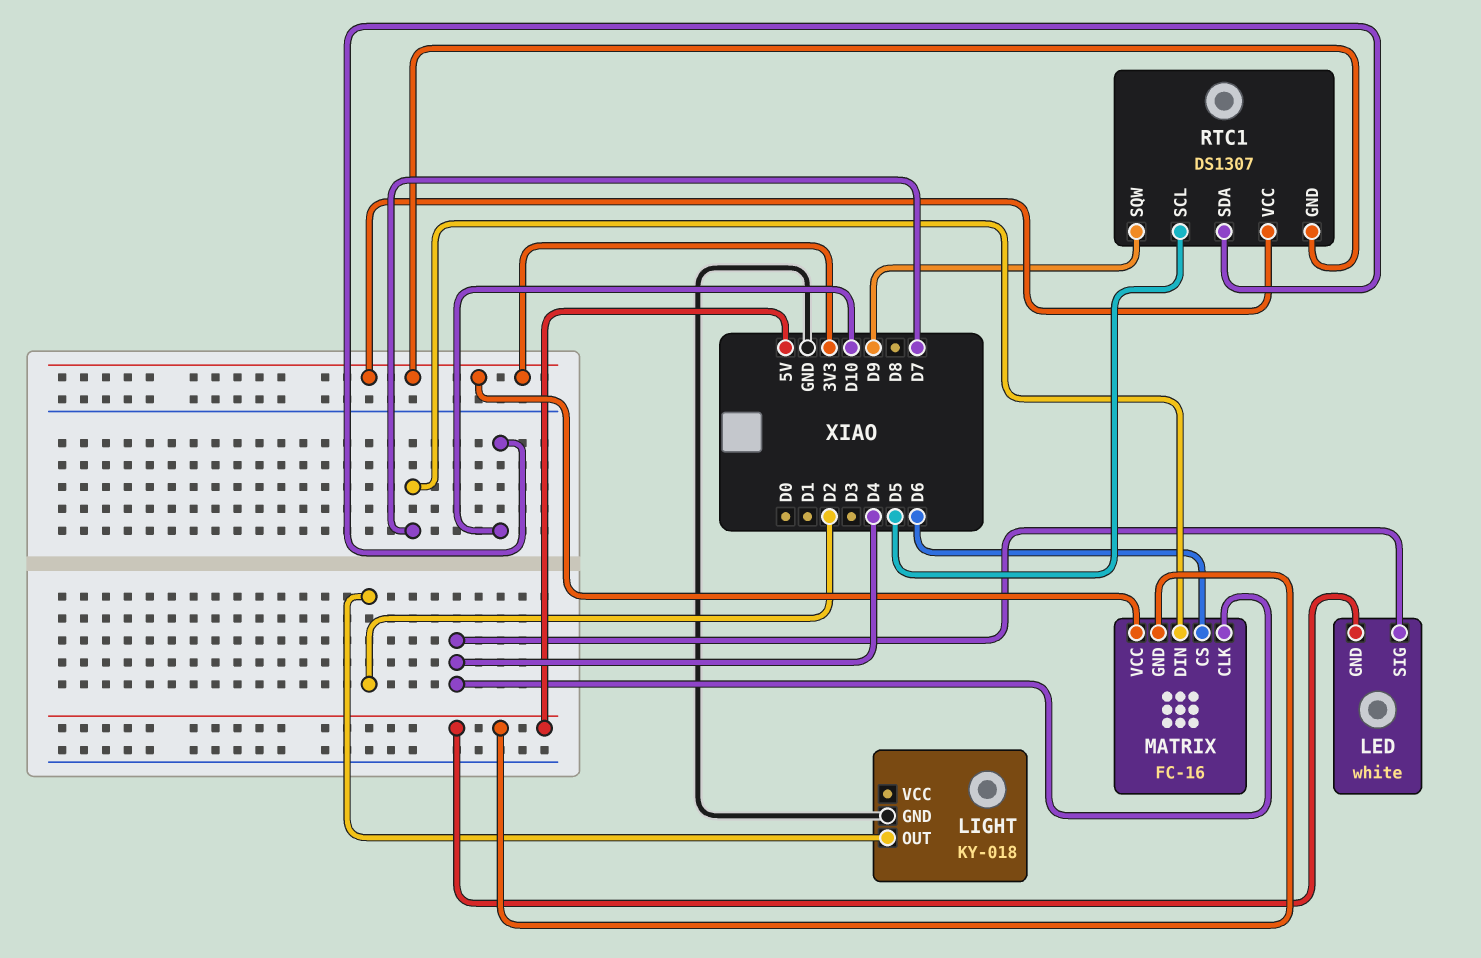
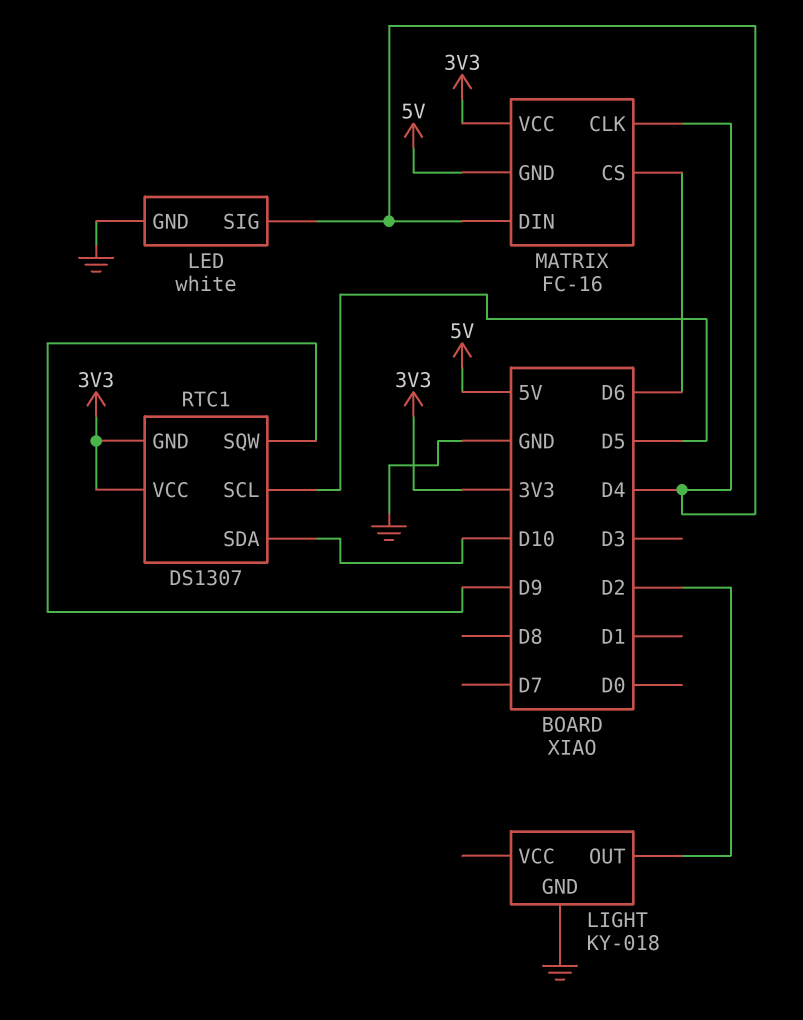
LED pin GND: 5V -> GND
MATRIX pin DIN: D7 -> D4

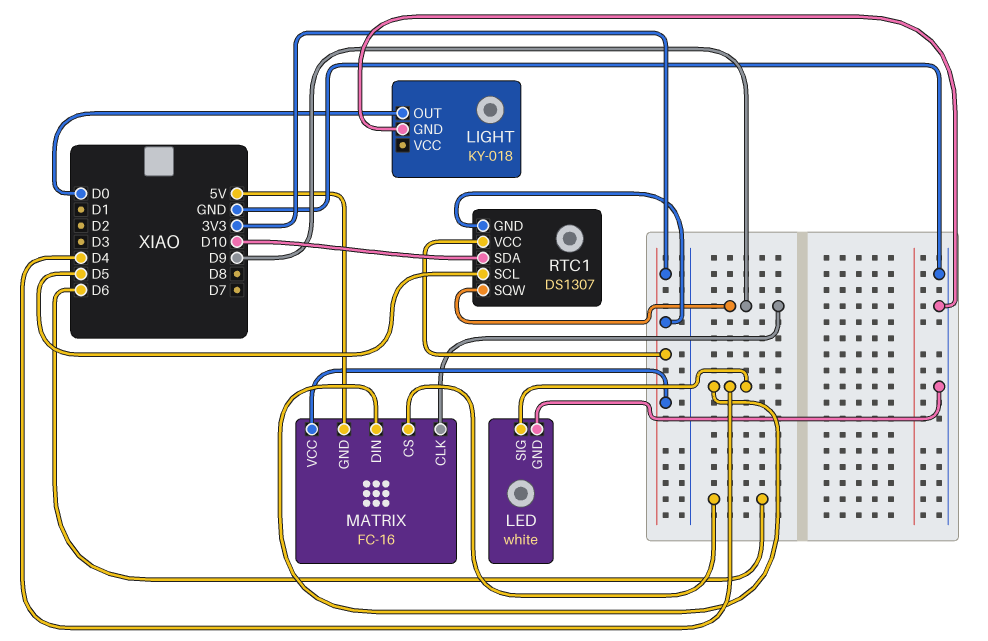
LIGHT pin OUT: D2 -> D0
MATRIX pin CLK: D4 -> D9

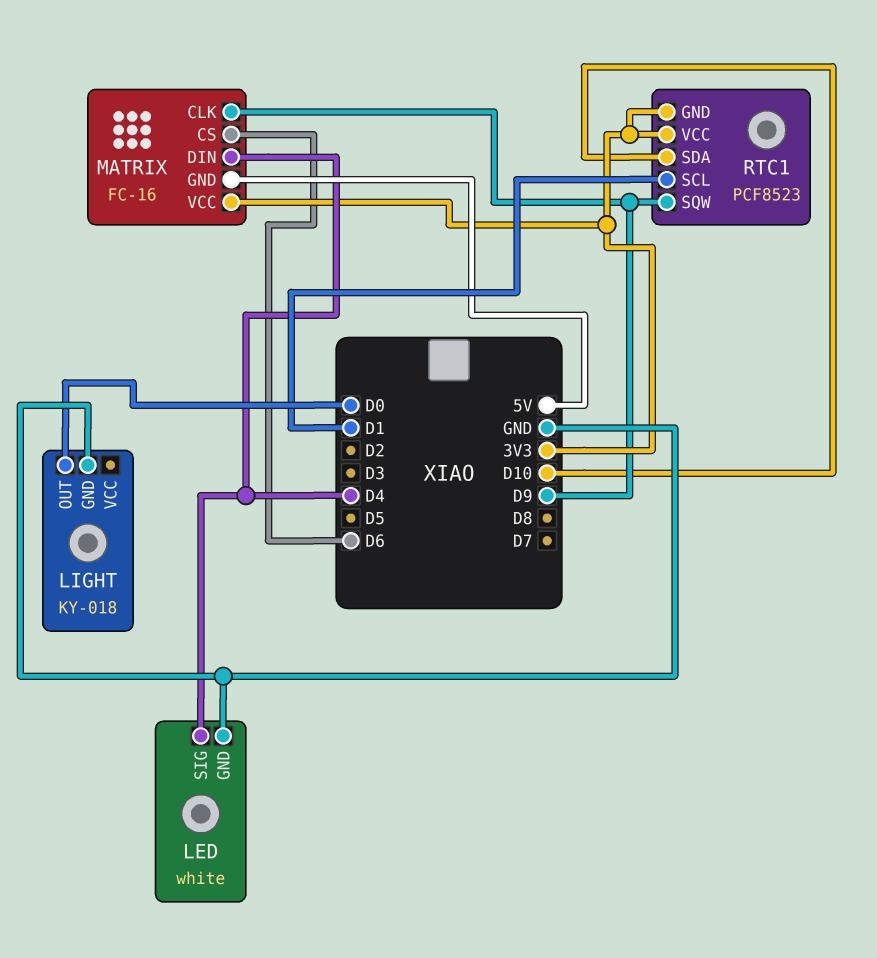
RTC1: DS1307 -> PCF8523
RTC1 pin SCL: D5 -> D1

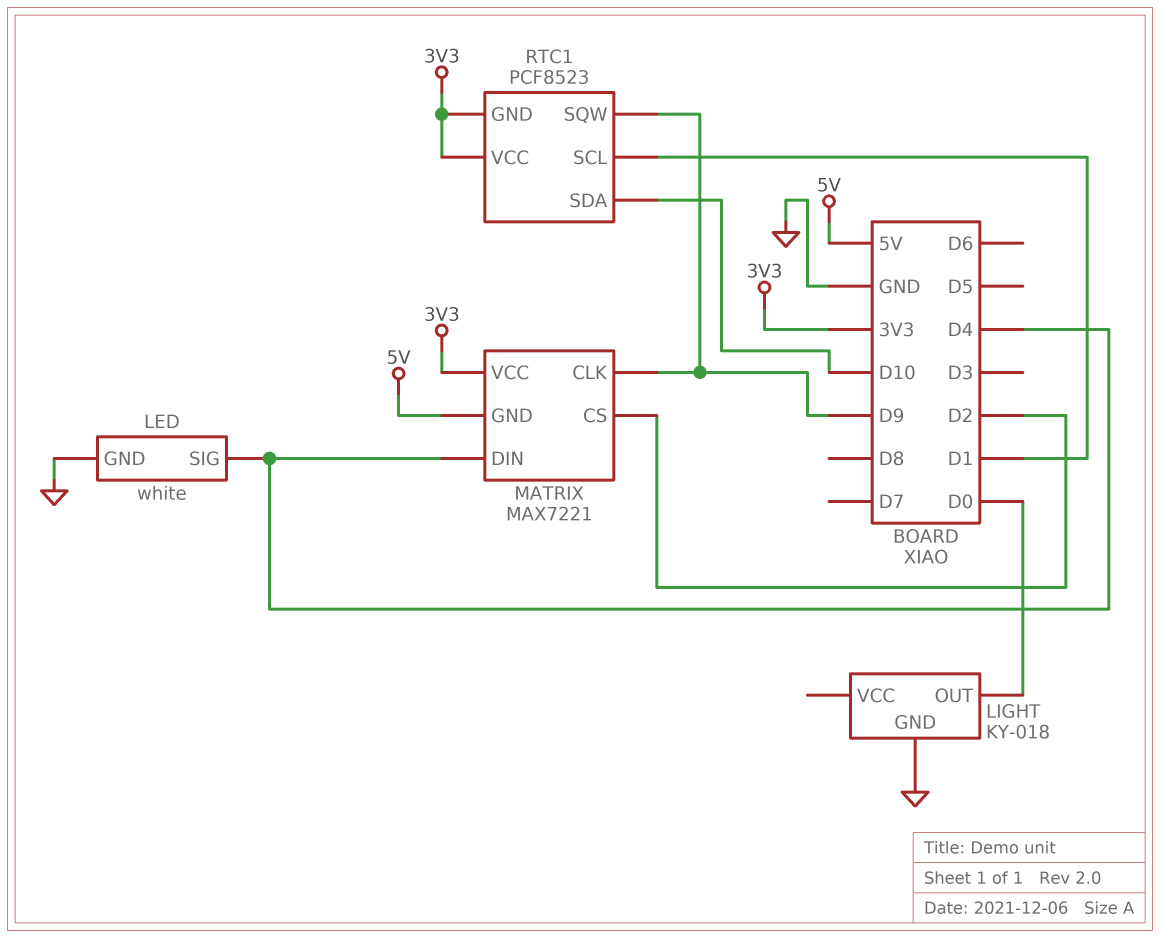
MATRIX: FC-16 -> MAX7221
MATRIX pin CS: D6 -> D2

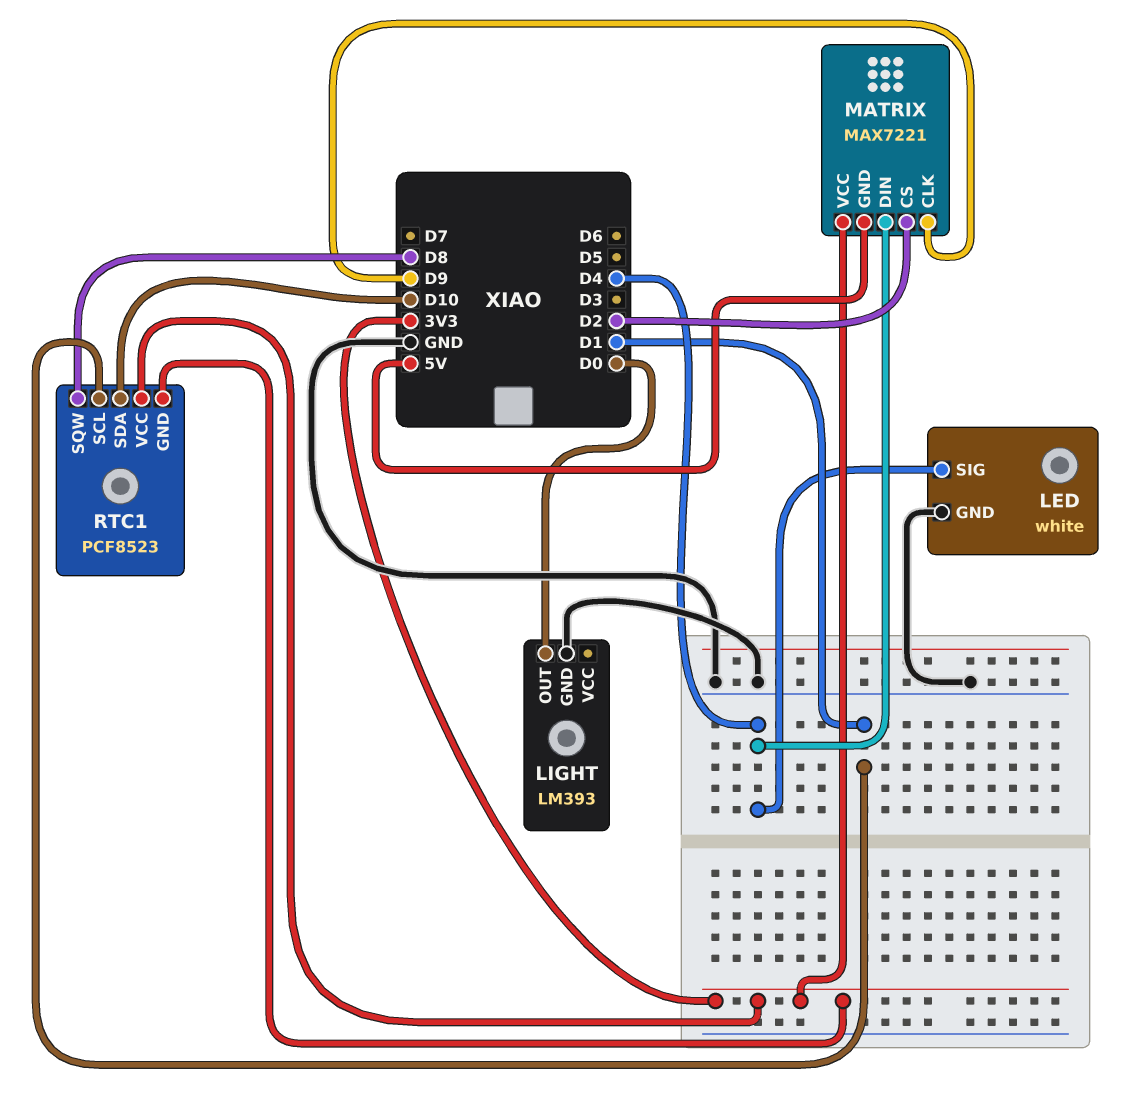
LIGHT: KY-018 -> LM393
RTC1 pin SQW: D9 -> D8

